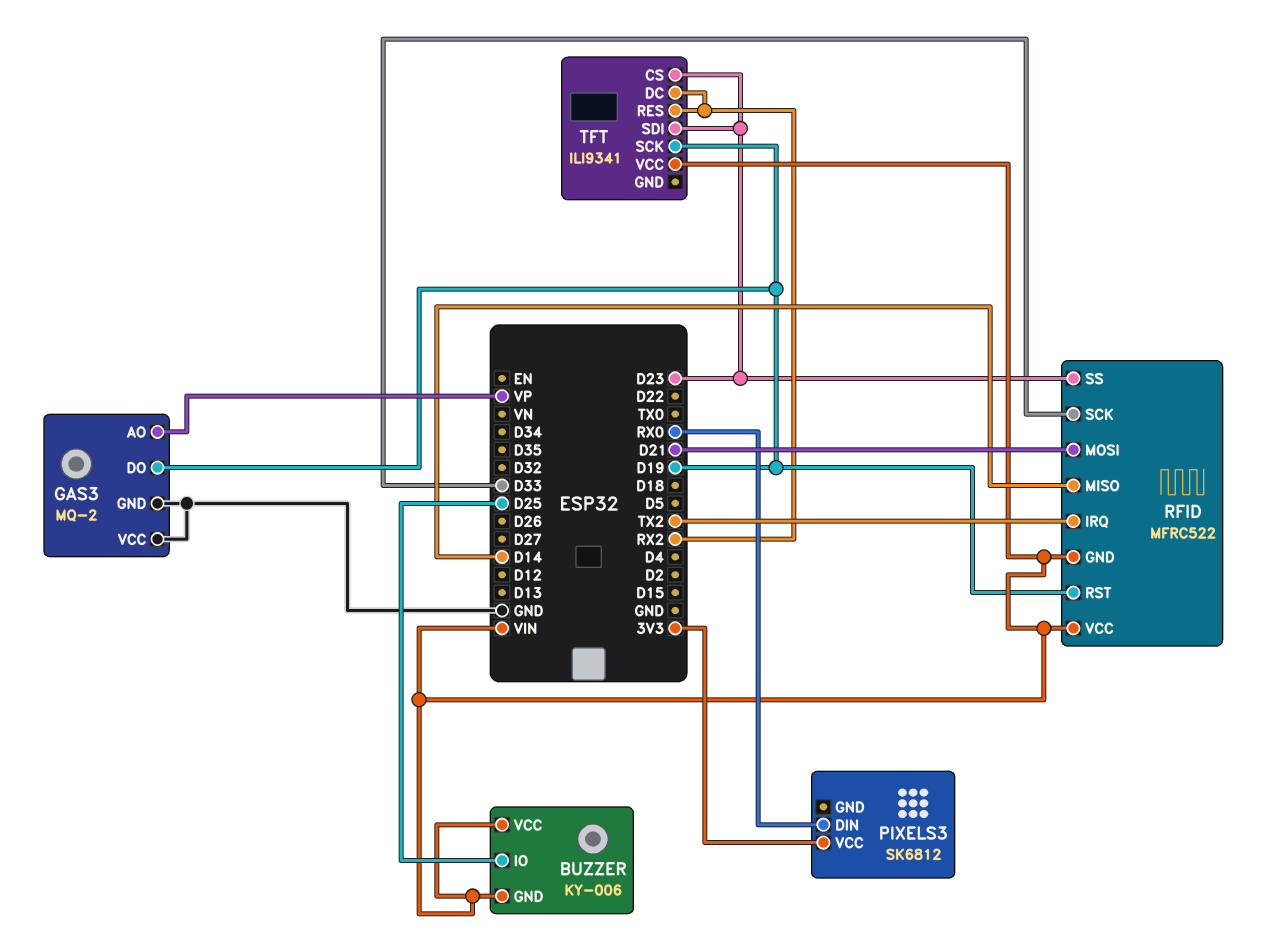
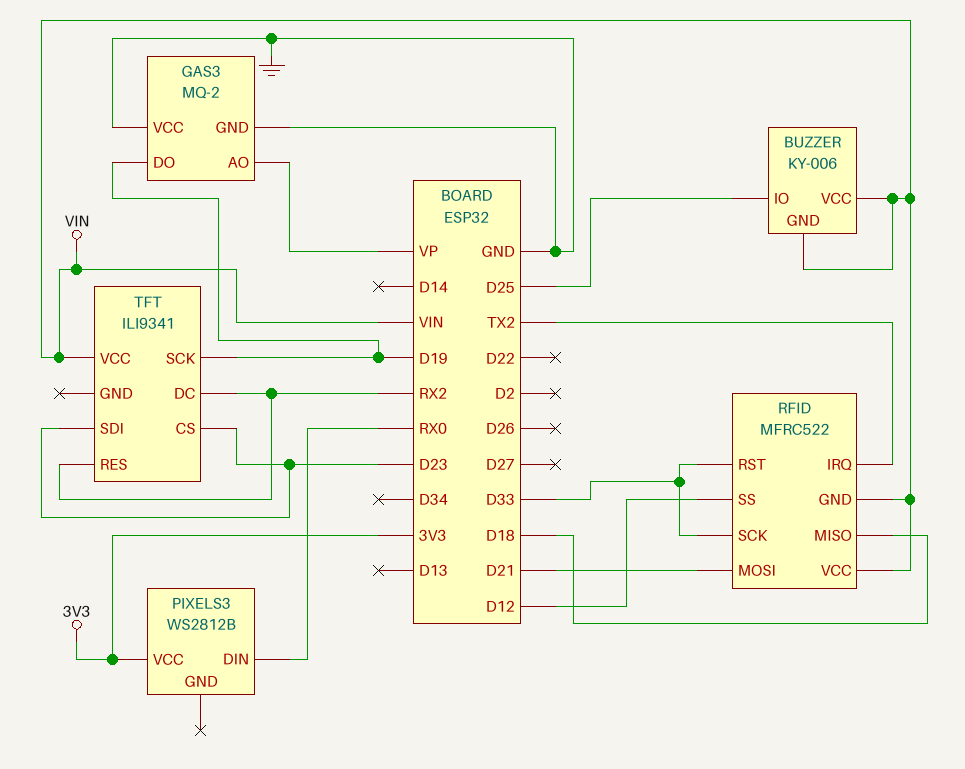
PIXELS3: SK6812 -> WS2812B
RFID pin MISO: D14 -> D18
RFID pin RST: D19 -> D33
RFID pin SS: D23 -> D12

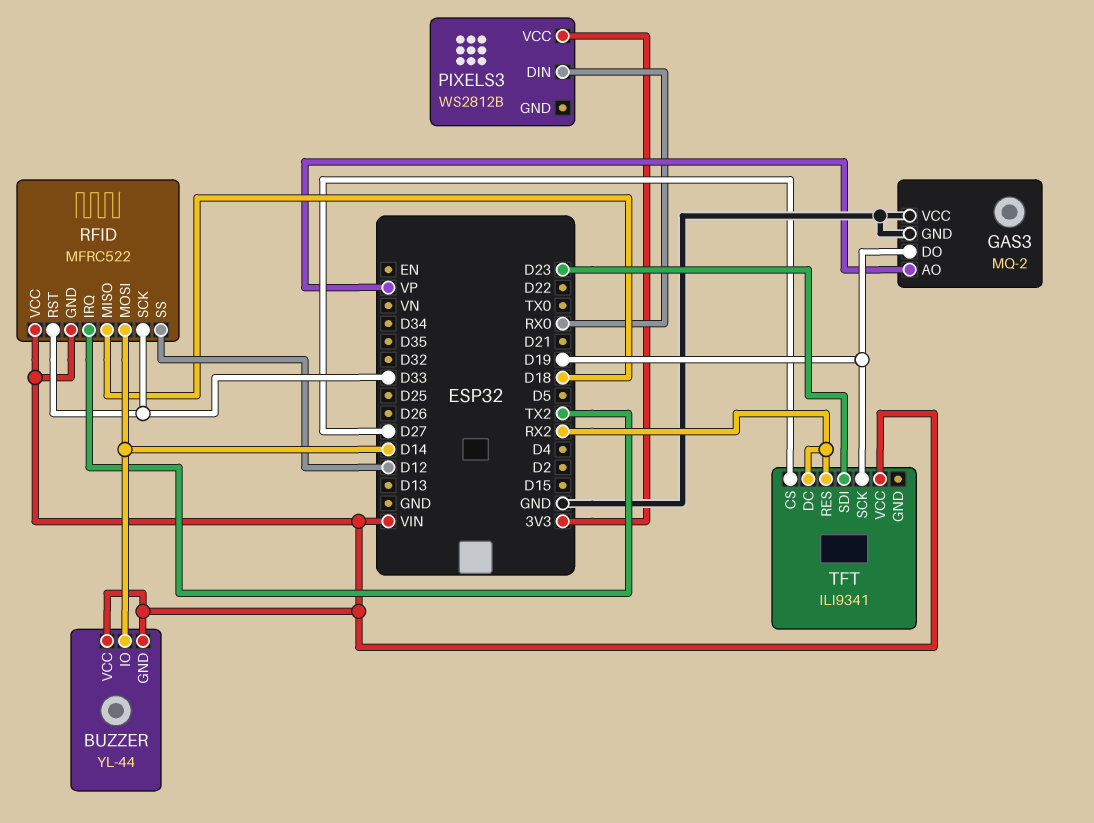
BUZZER: KY-006 -> YL-44
BUZZER pin IO: D25 -> D14
RFID pin MOSI: D21 -> D14
TFT pin CS: D23 -> D27

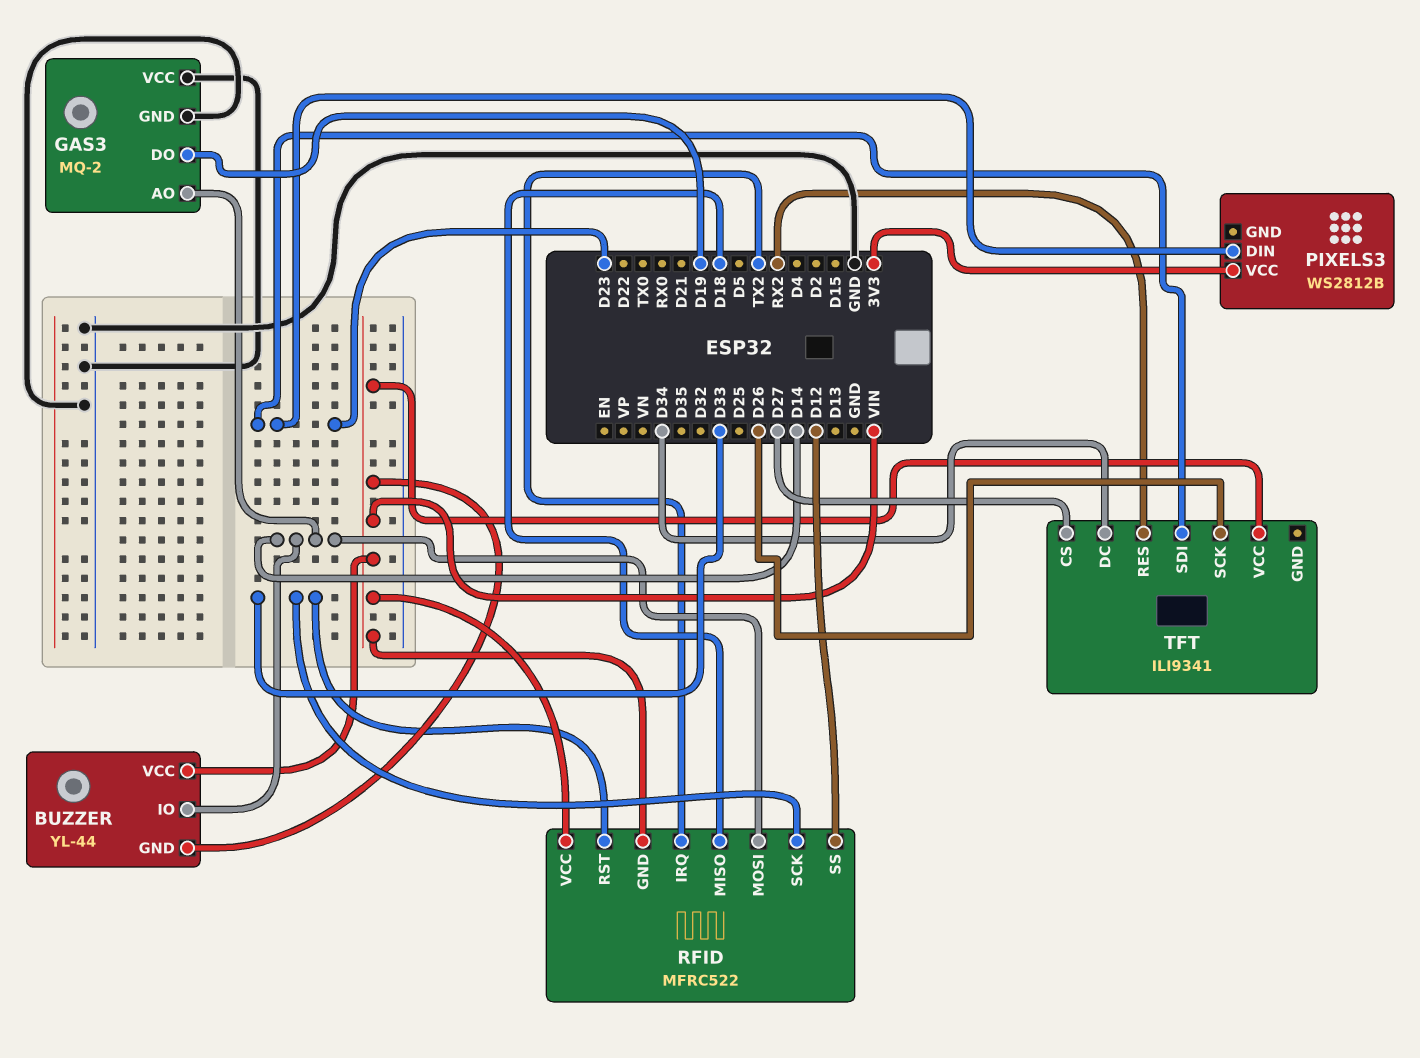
GAS3 pin AO: VP -> D14
PIXELS3 pin DIN: RX0 -> D23
TFT pin DC: RX2 -> D34
TFT pin SCK: D19 -> D26

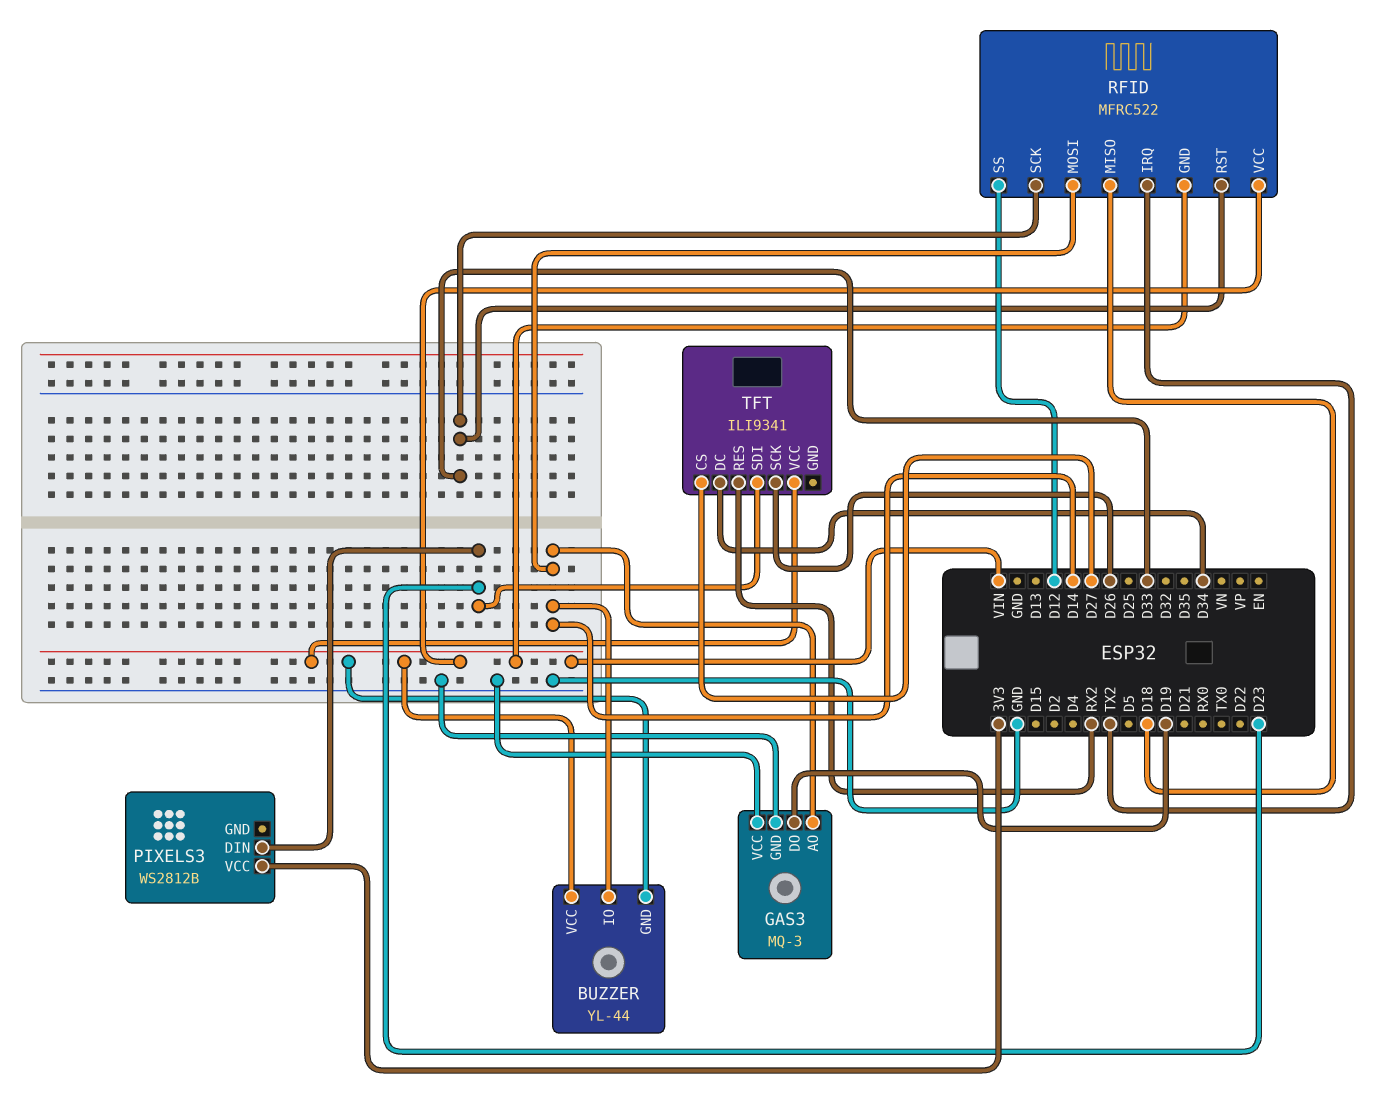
GAS3: MQ-2 -> MQ-3

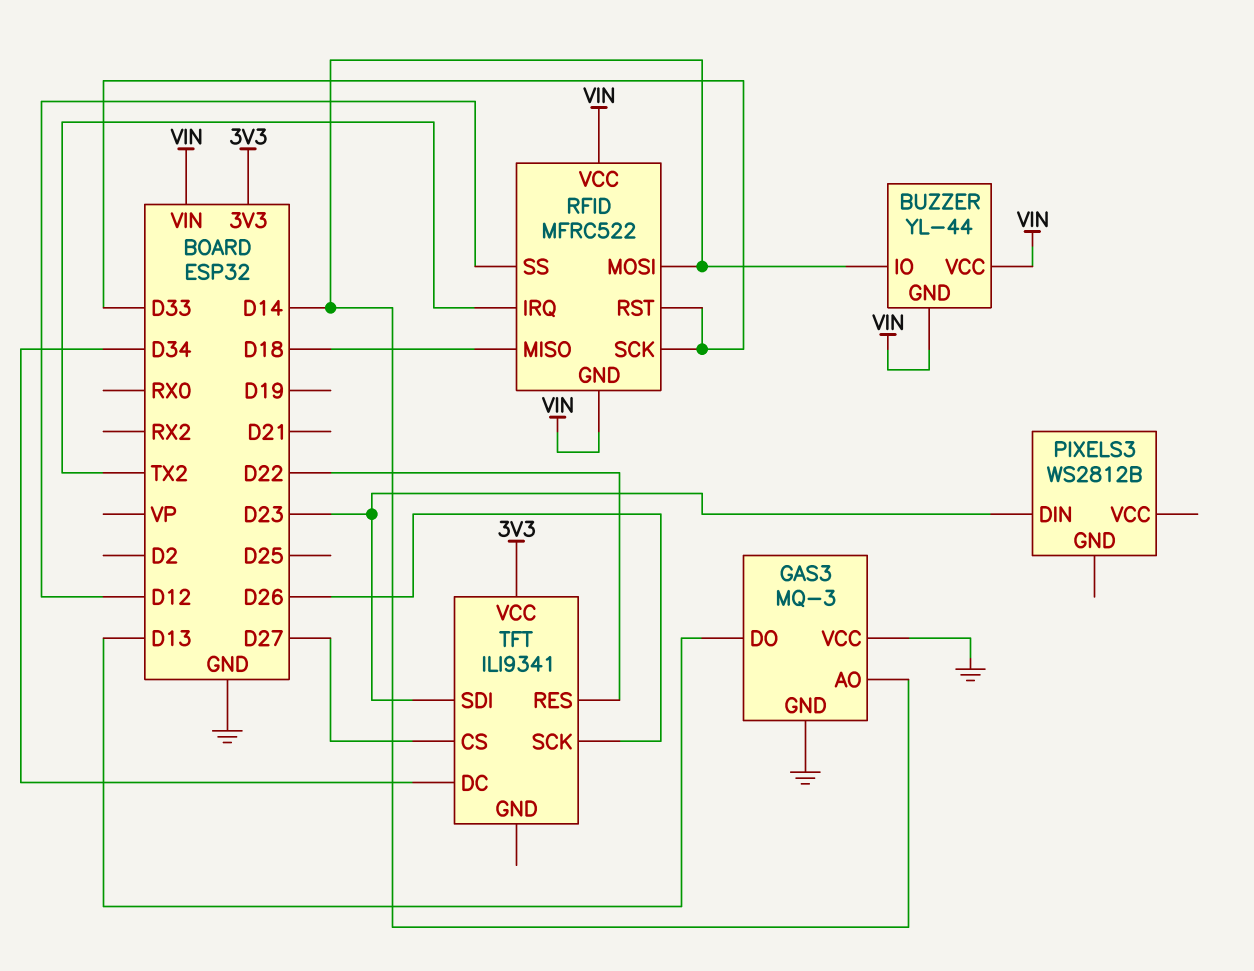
GAS3 pin DO: D19 -> D13
PIXELS3 pin VCC: 3V3 -> none
TFT pin RES: RX2 -> D22
TFT pin VCC: VIN -> 3V3

